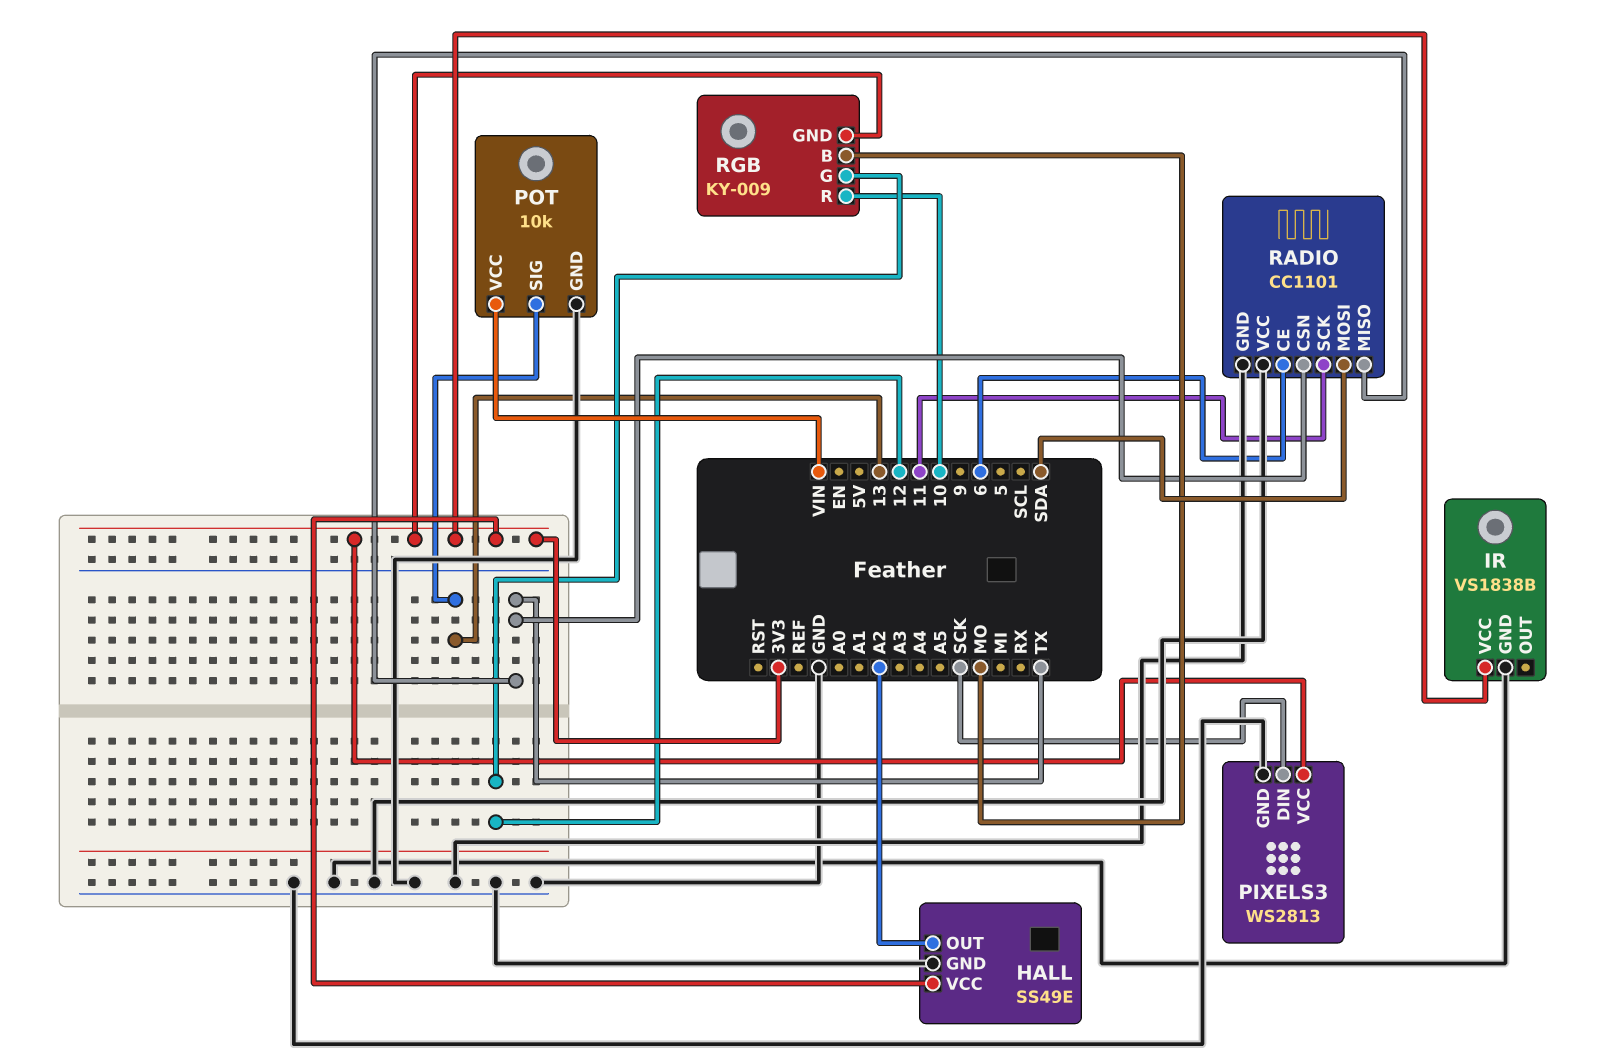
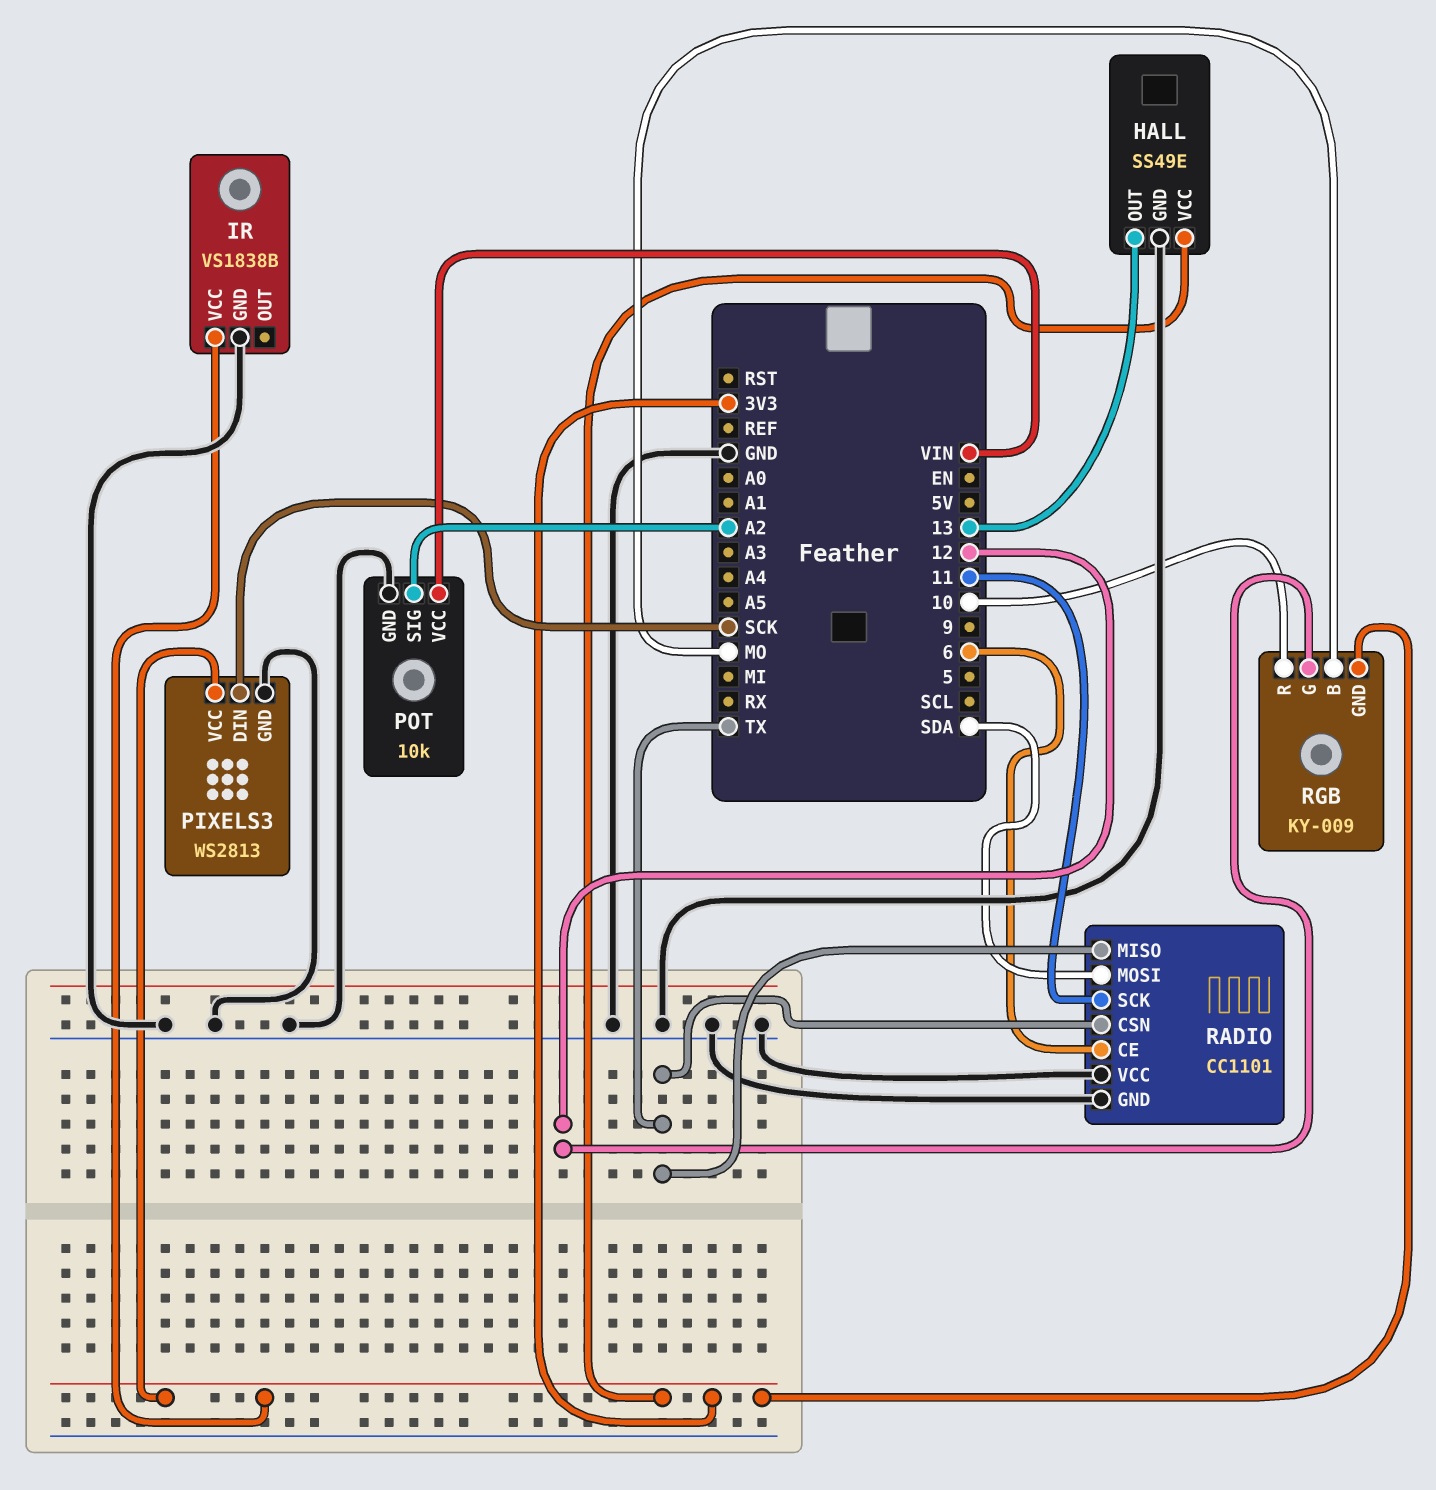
HALL pin OUT: A2 -> 13
POT pin SIG: 13 -> A2

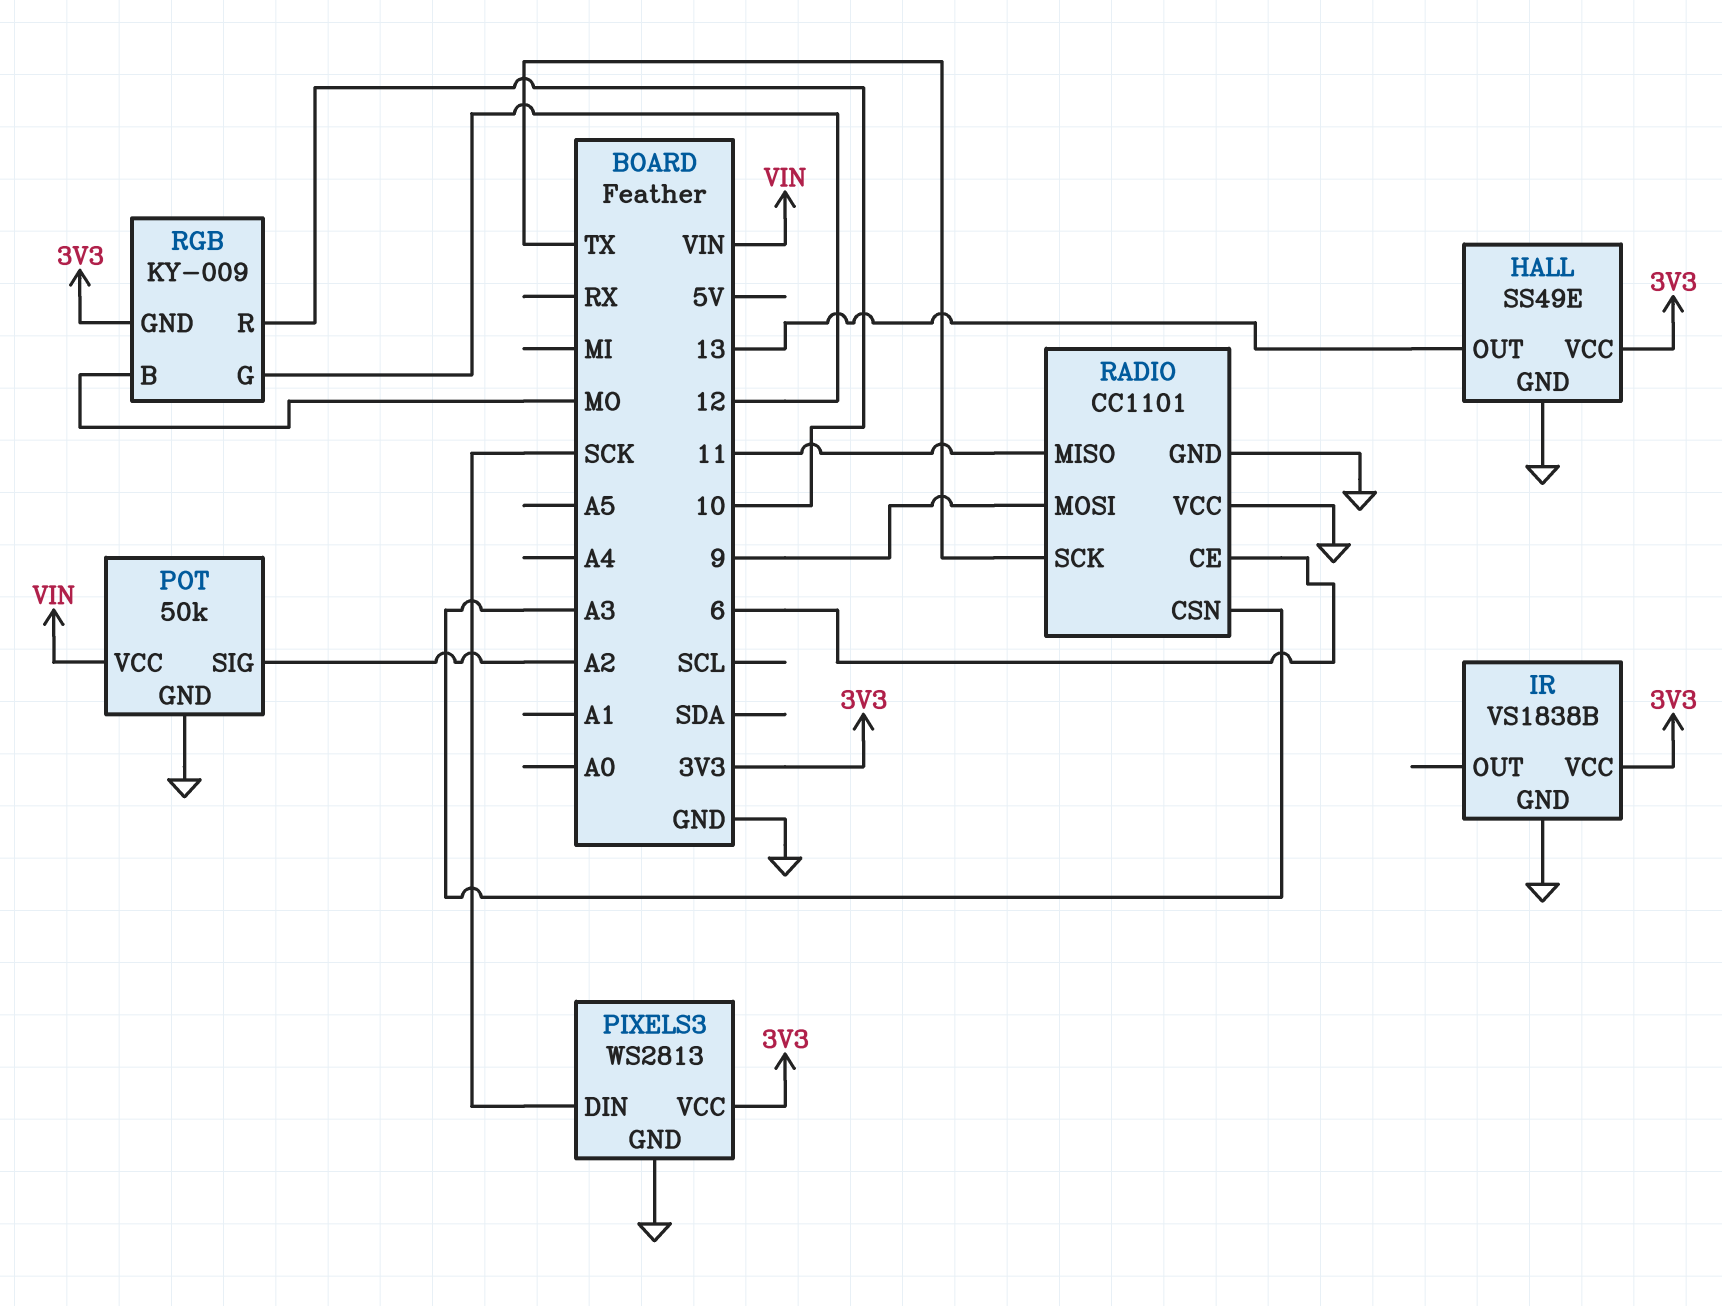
POT: 10k -> 50k
RADIO pin CSN: TX -> A3
RADIO pin MISO: TX -> 11
RADIO pin MOSI: SDA -> 9
RADIO pin SCK: 11 -> TX

